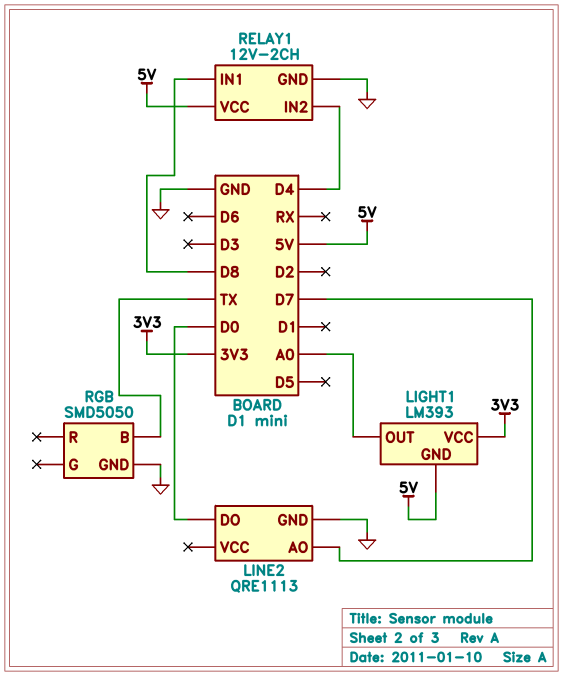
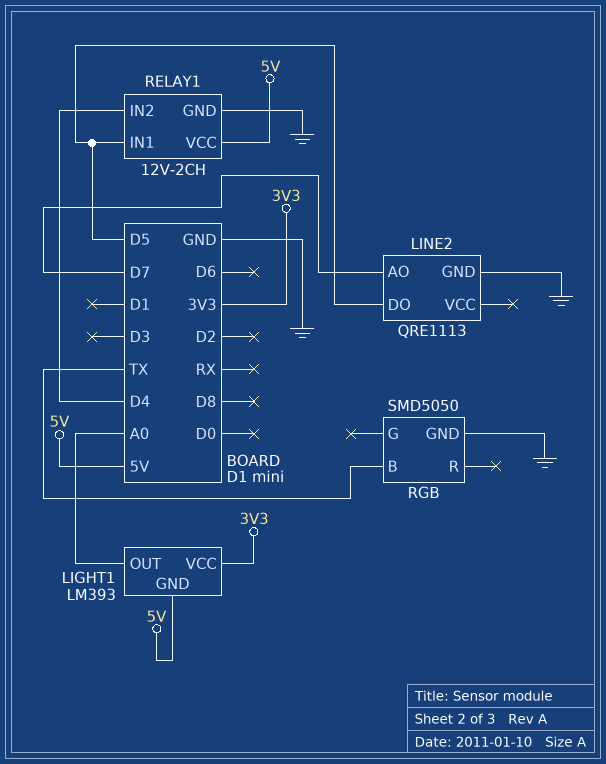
LINE2 pin DO: D0 -> D5
RELAY1 pin IN1: D8 -> D5

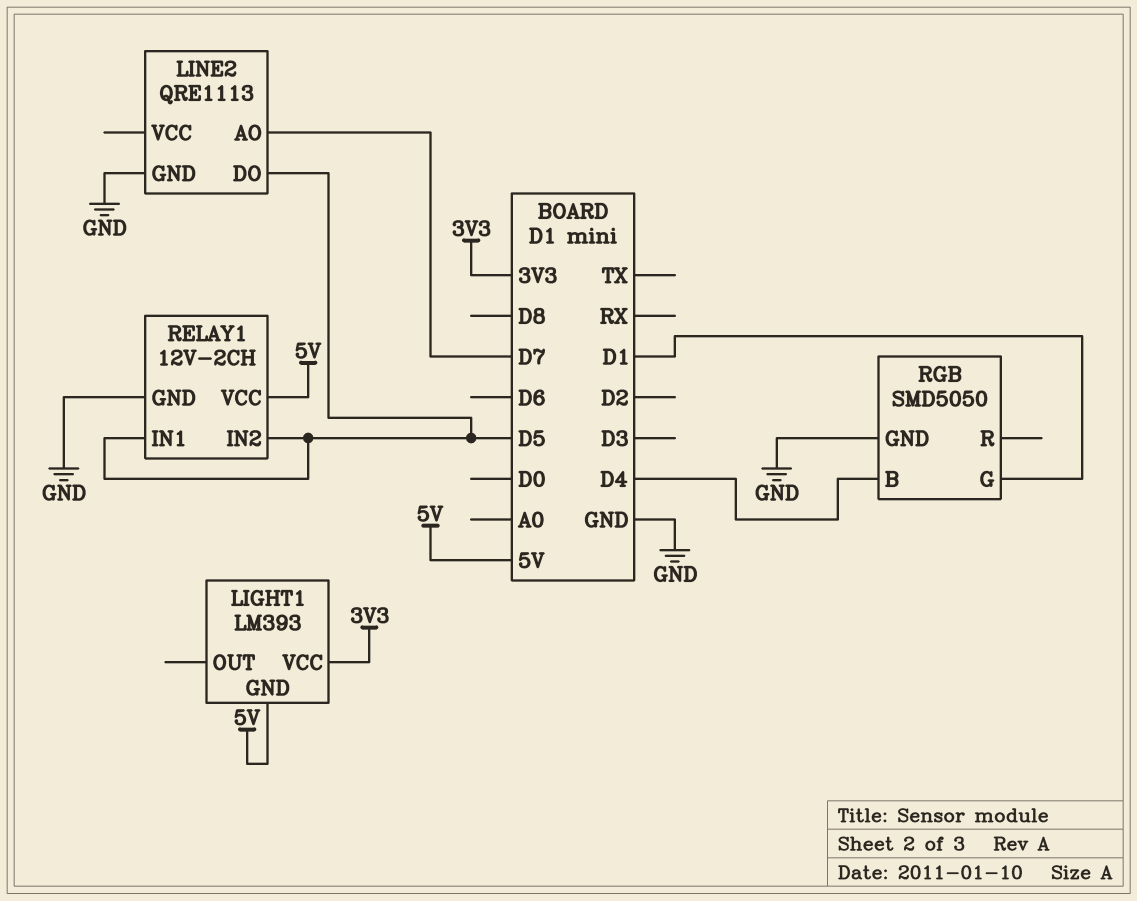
LIGHT1 pin OUT: A0 -> none
RELAY1 pin IN2: D4 -> D5
RGB pin B: TX -> D4
RGB pin G: none -> D1

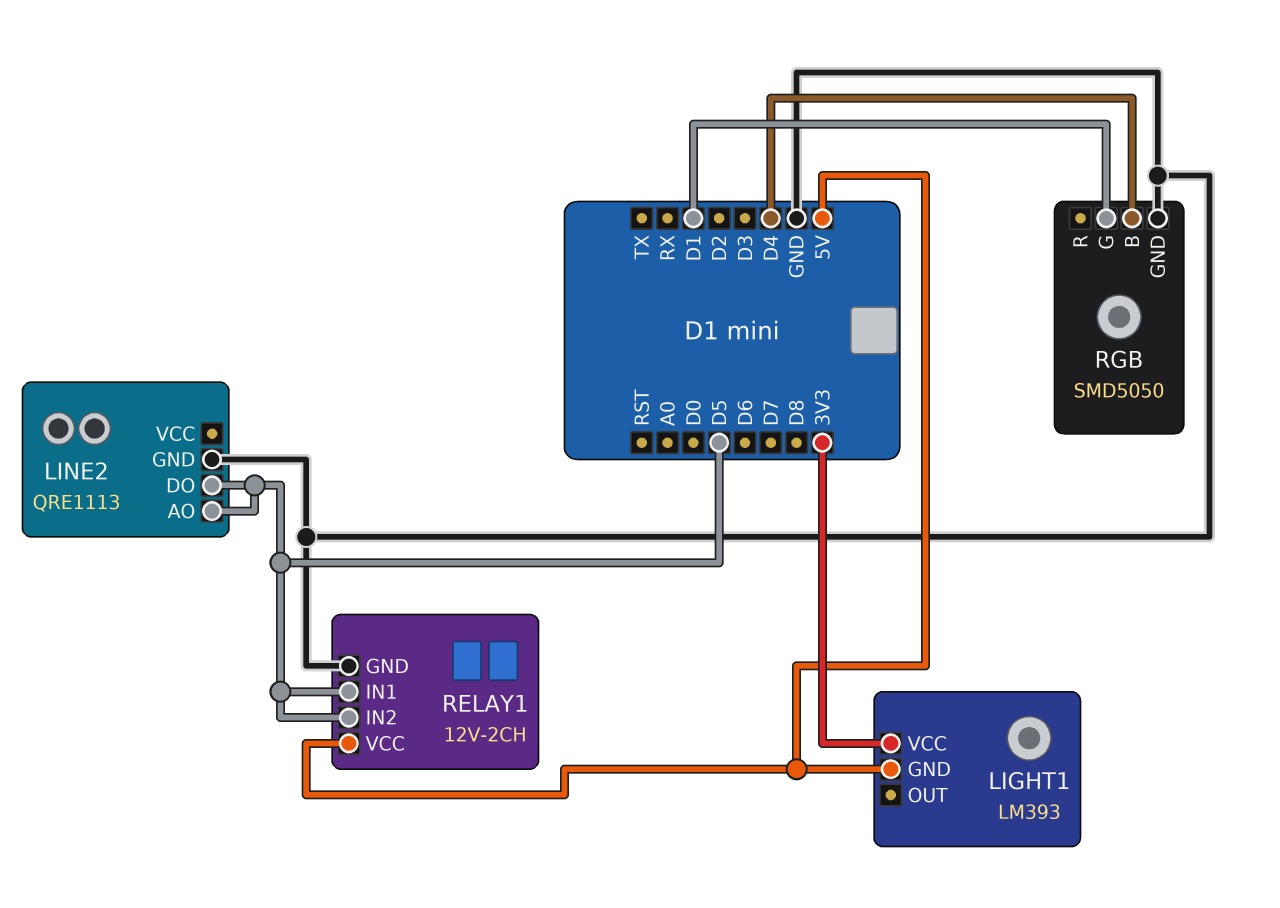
LINE2 pin AO: D7 -> D5

